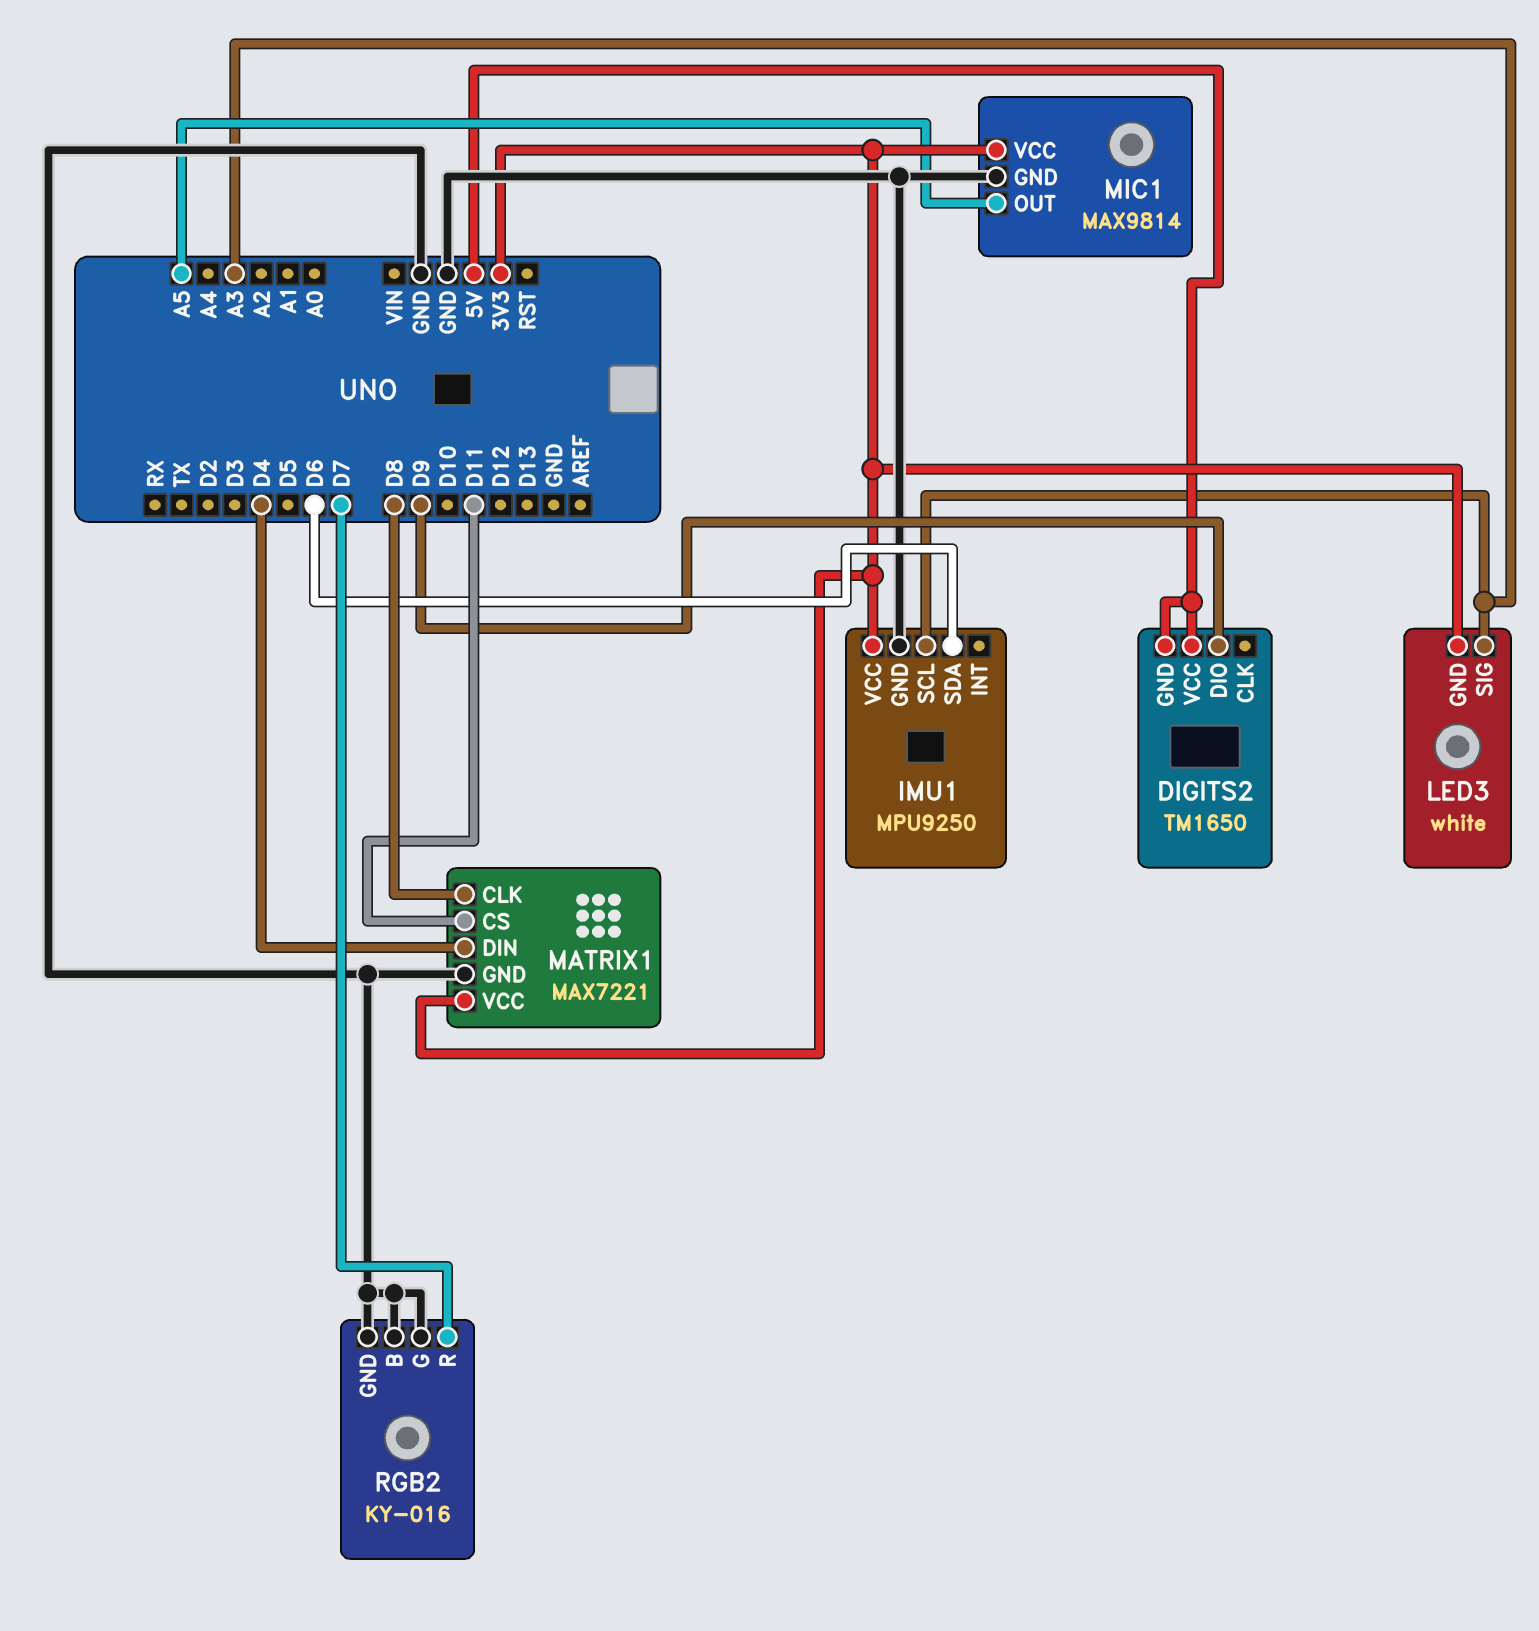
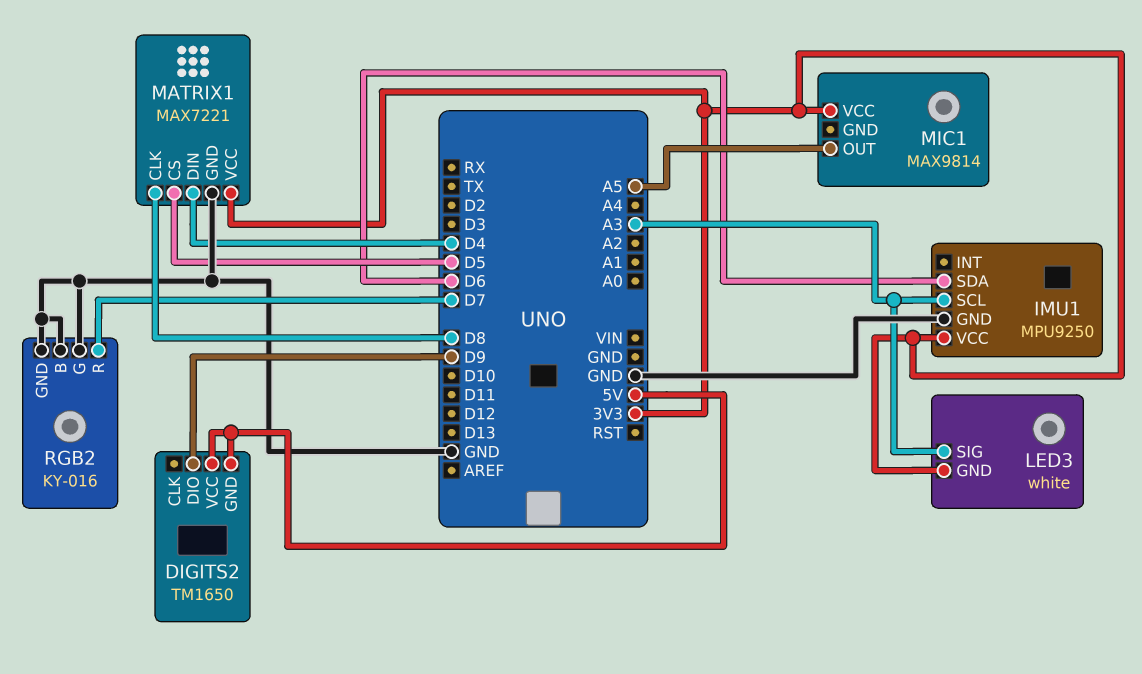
MATRIX1 pin CS: D11 -> D5
MIC1 pin GND: GND -> none

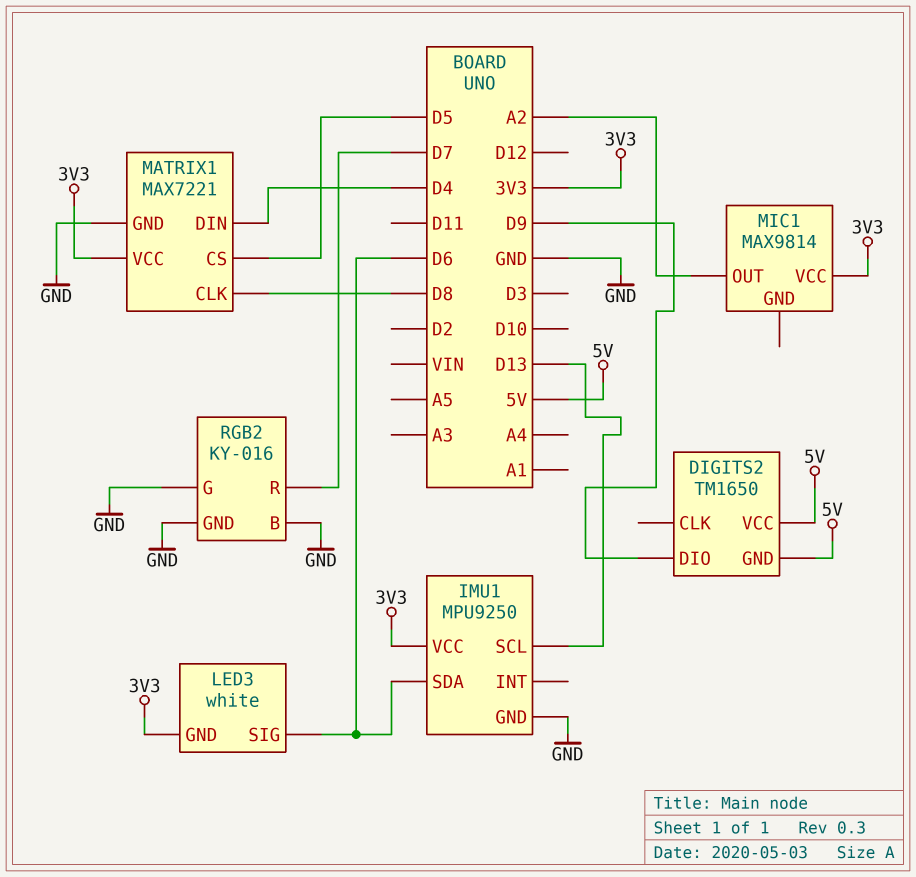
IMU1 pin SCL: A3 -> D13
LED3 pin SIG: A3 -> D6
MIC1 pin OUT: A5 -> A2

